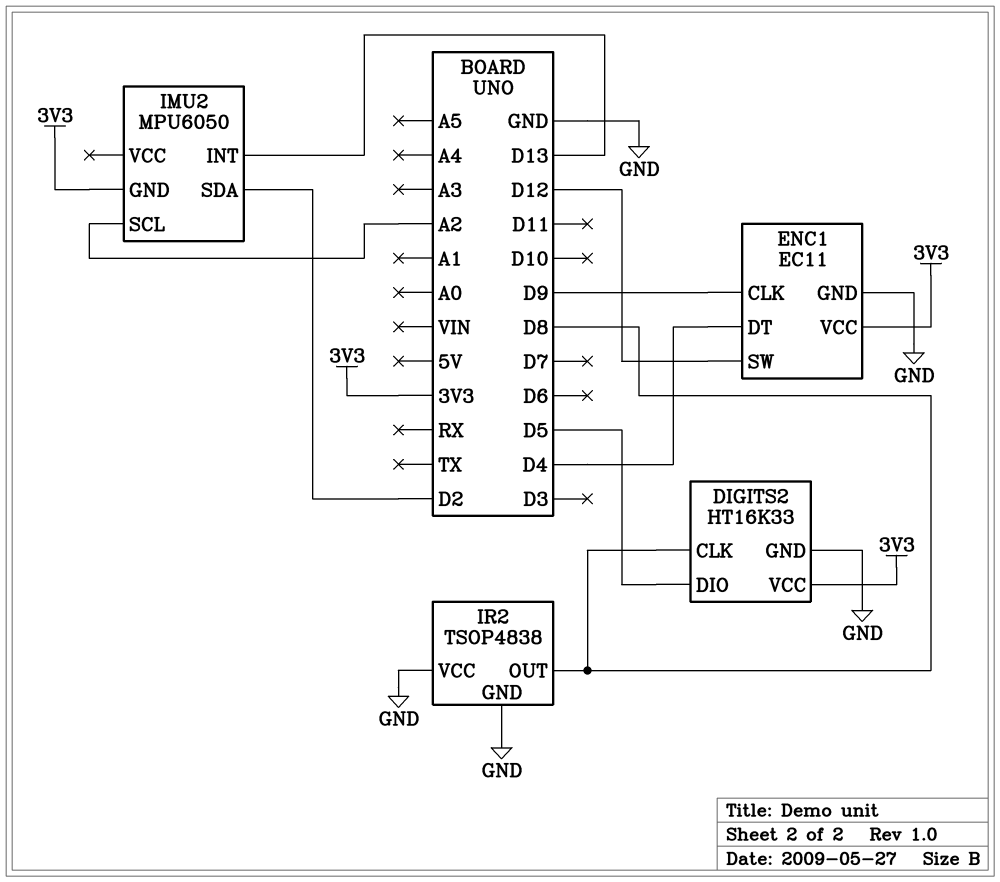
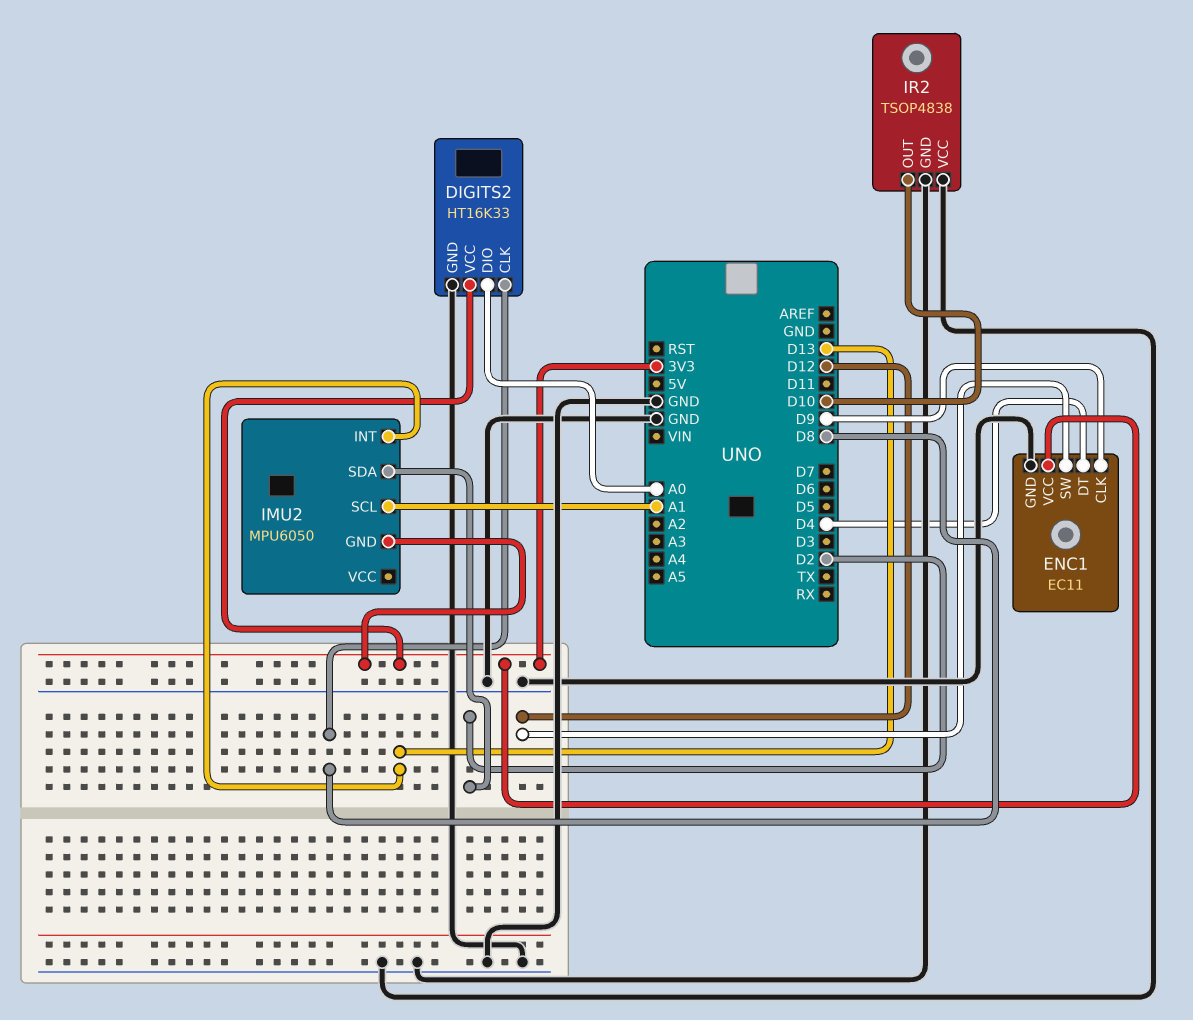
DIGITS2 pin DIO: D5 -> A0
IMU2 pin SCL: A2 -> A1
IR2 pin OUT: D8 -> D10

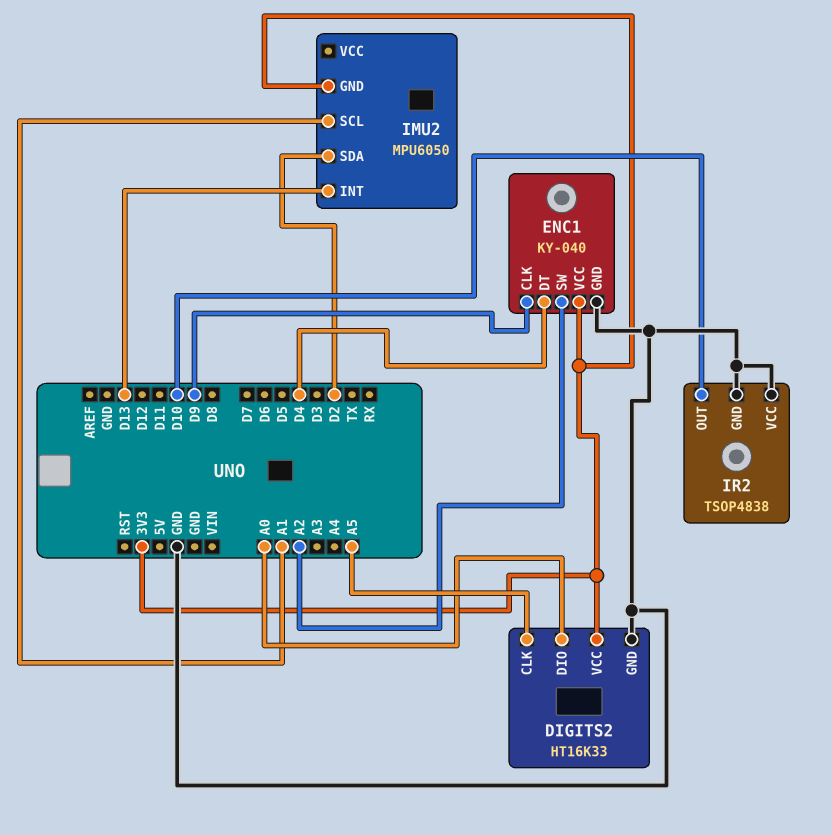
DIGITS2 pin CLK: D8 -> A5
ENC1: EC11 -> KY-040
ENC1 pin SW: D12 -> A2

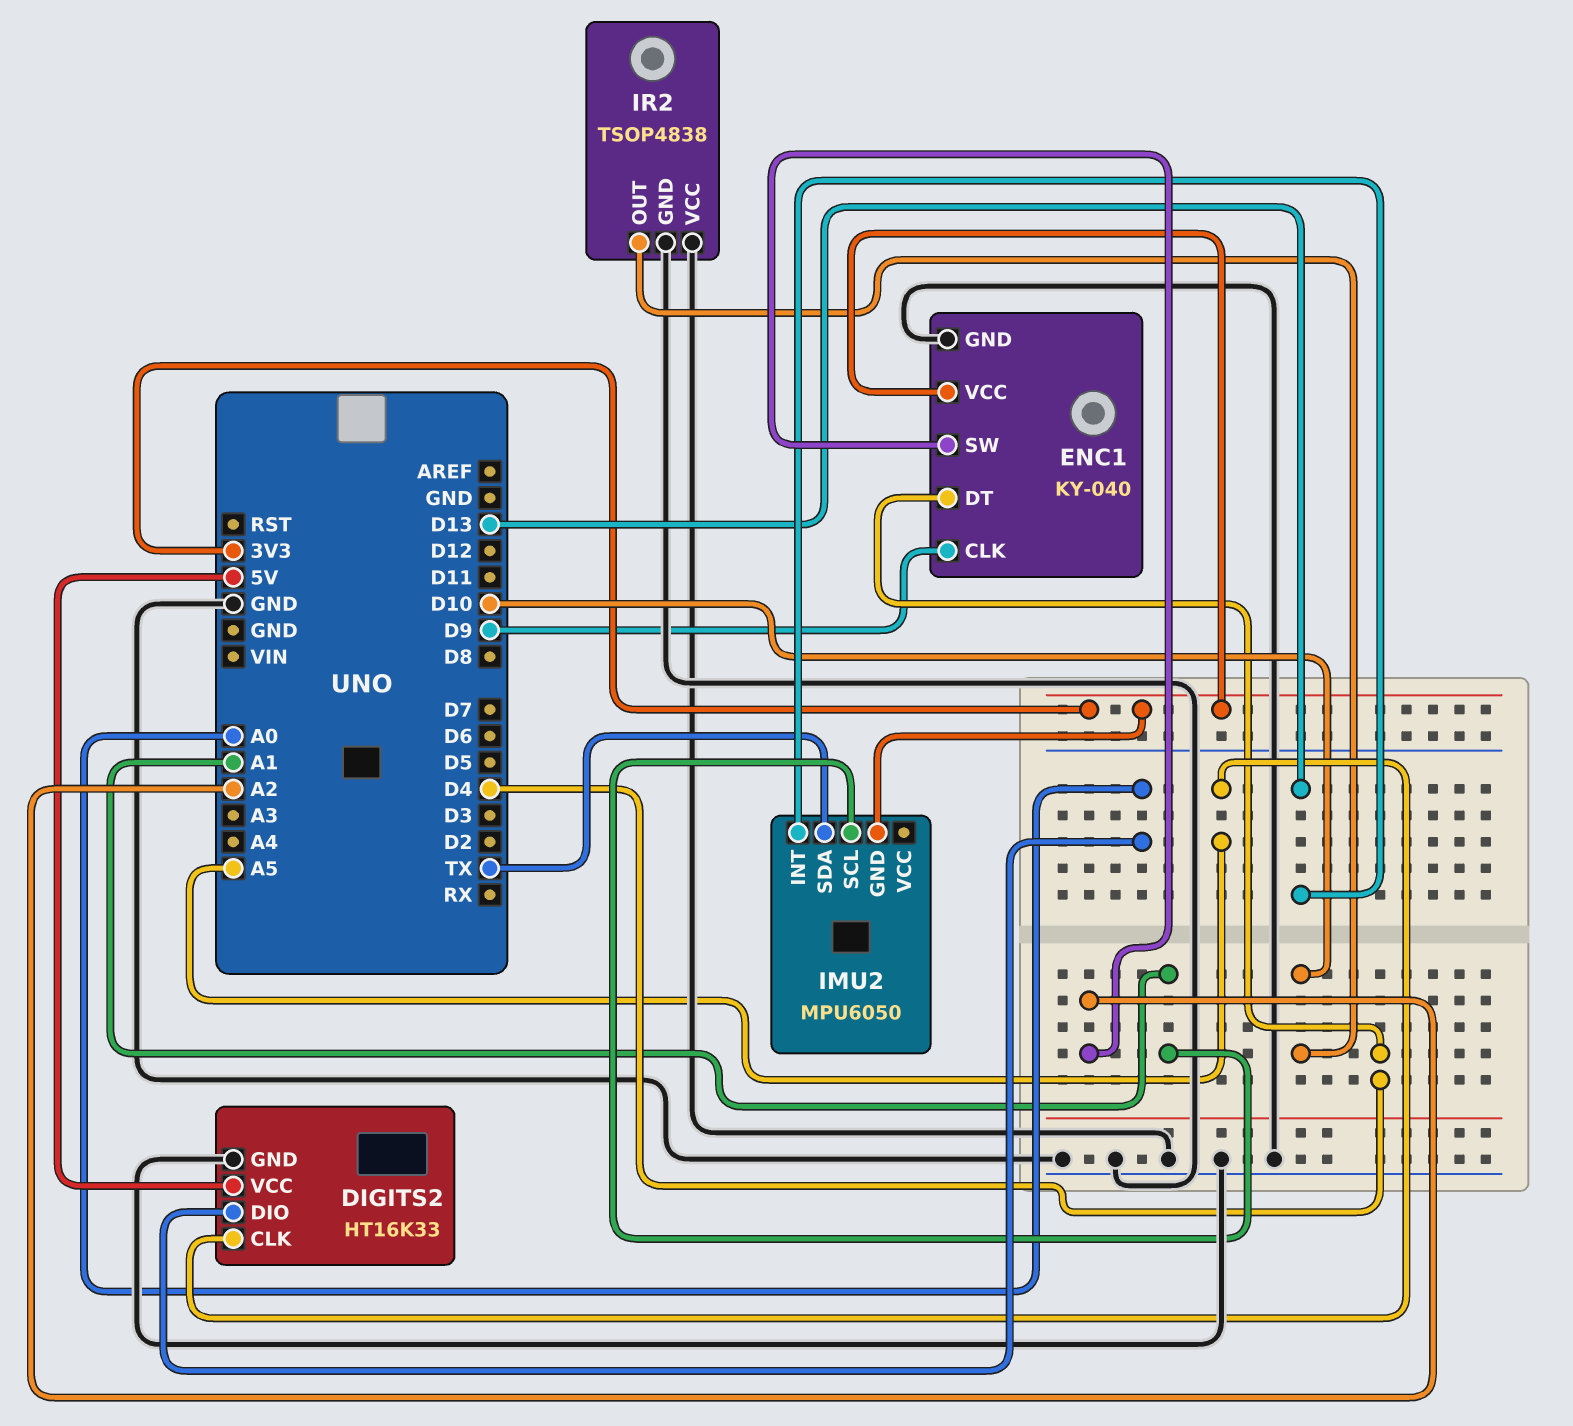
DIGITS2 pin VCC: 3V3 -> 5V
IMU2 pin SDA: D2 -> TX

